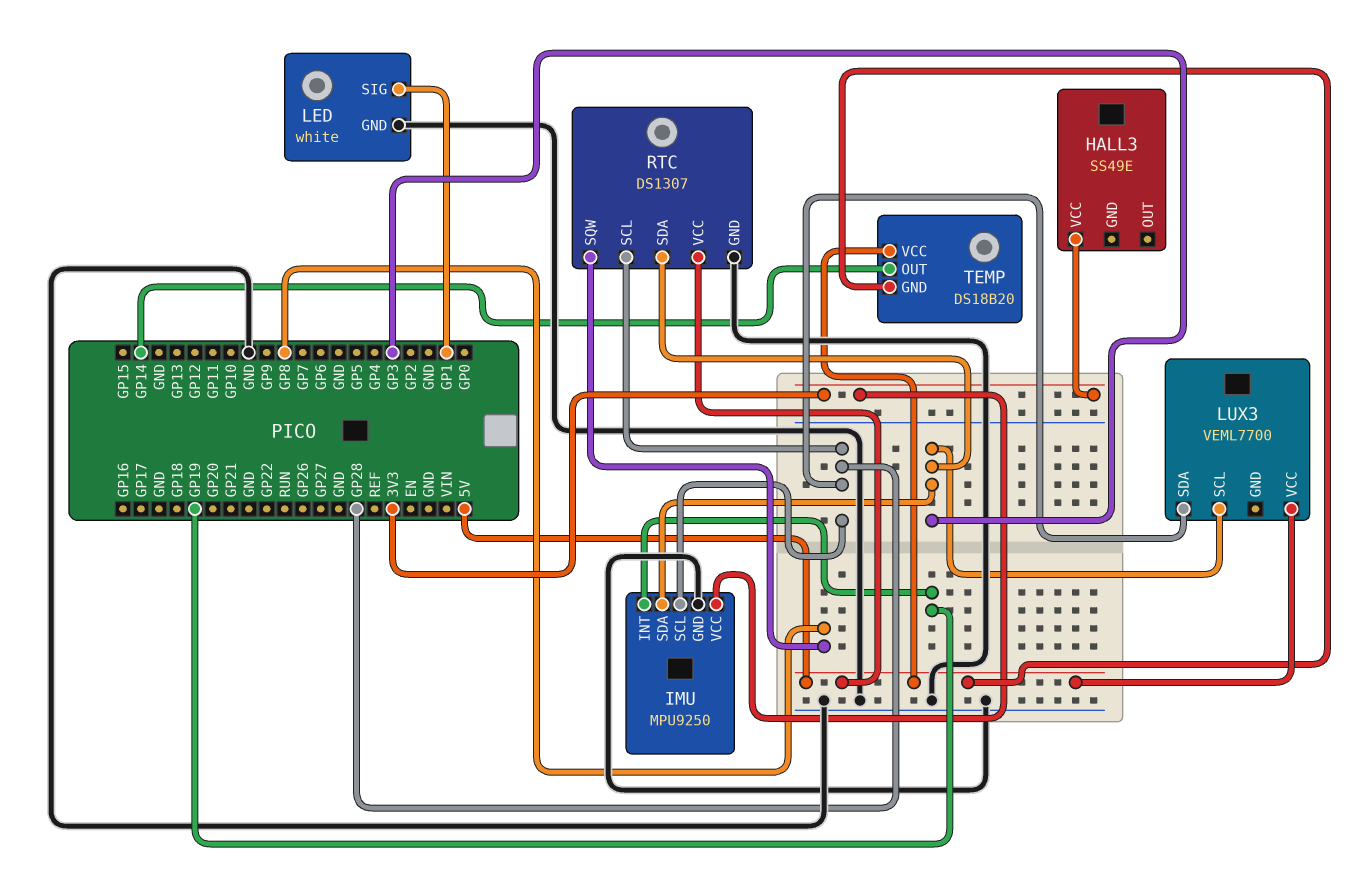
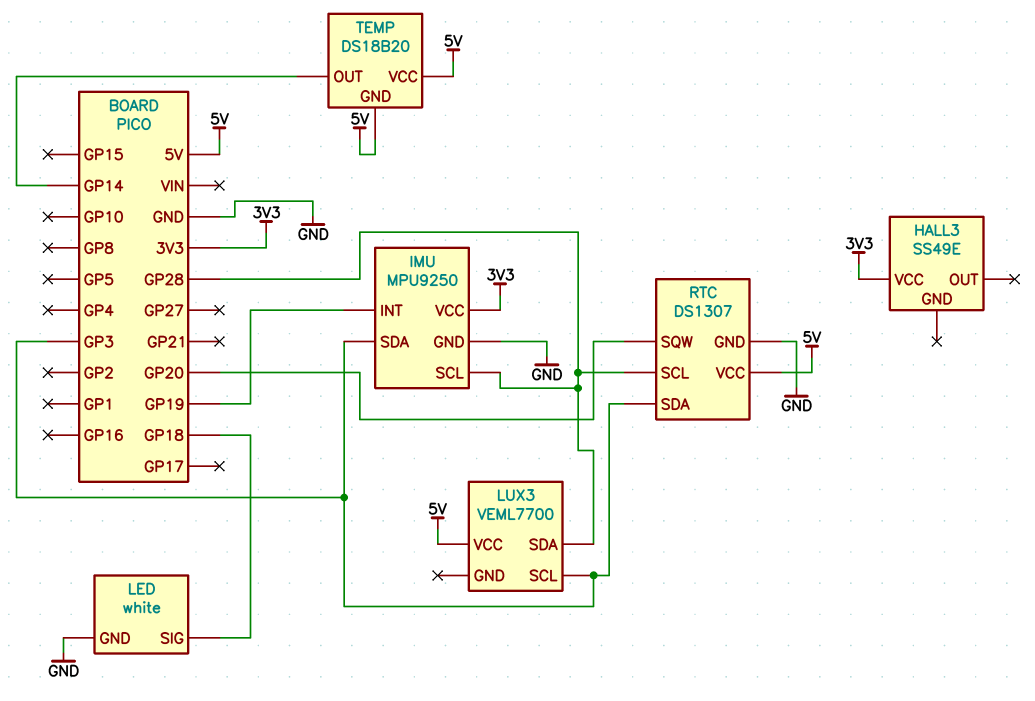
LED pin SIG: GP1 -> GP18
RTC pin SQW: GP8 -> GP20

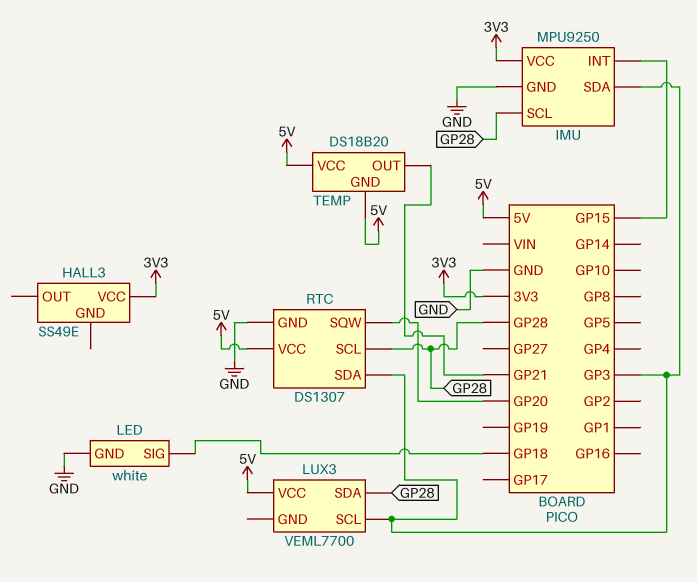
IMU pin INT: GP19 -> GP15
TEMP pin OUT: GP14 -> GP21

